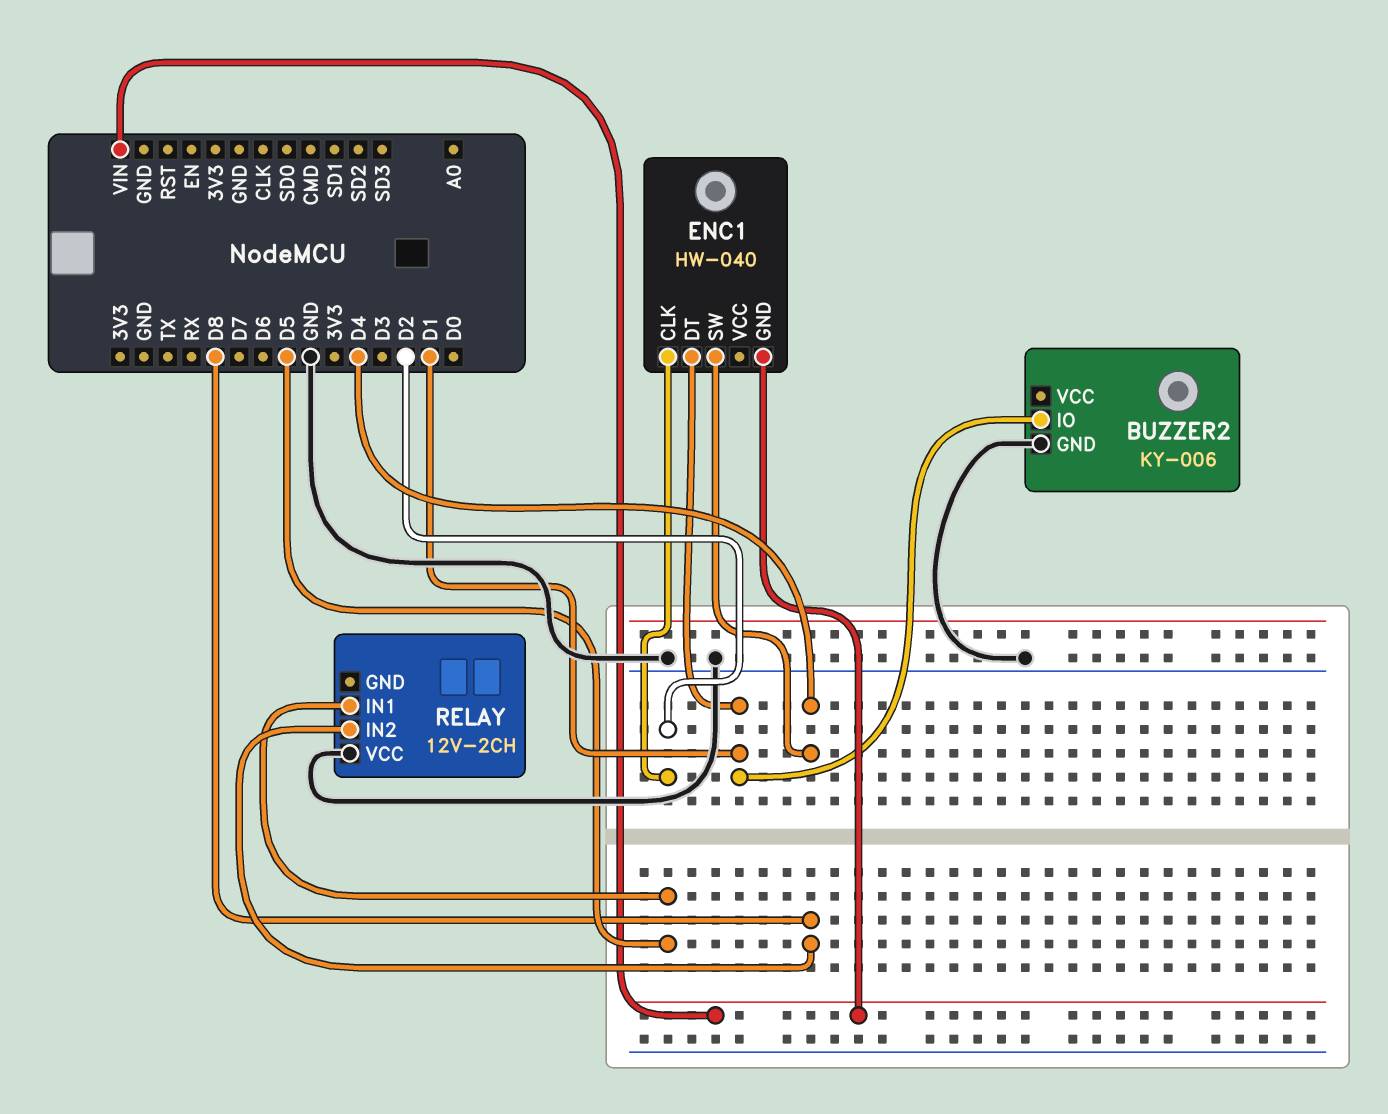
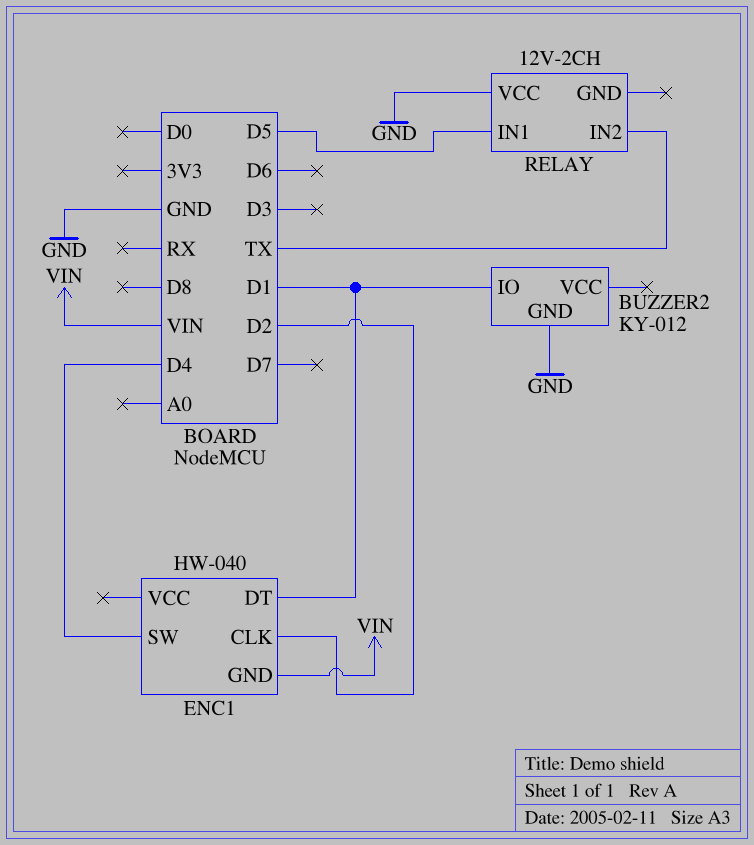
BUZZER2: KY-006 -> KY-012
RELAY pin IN2: D8 -> TX

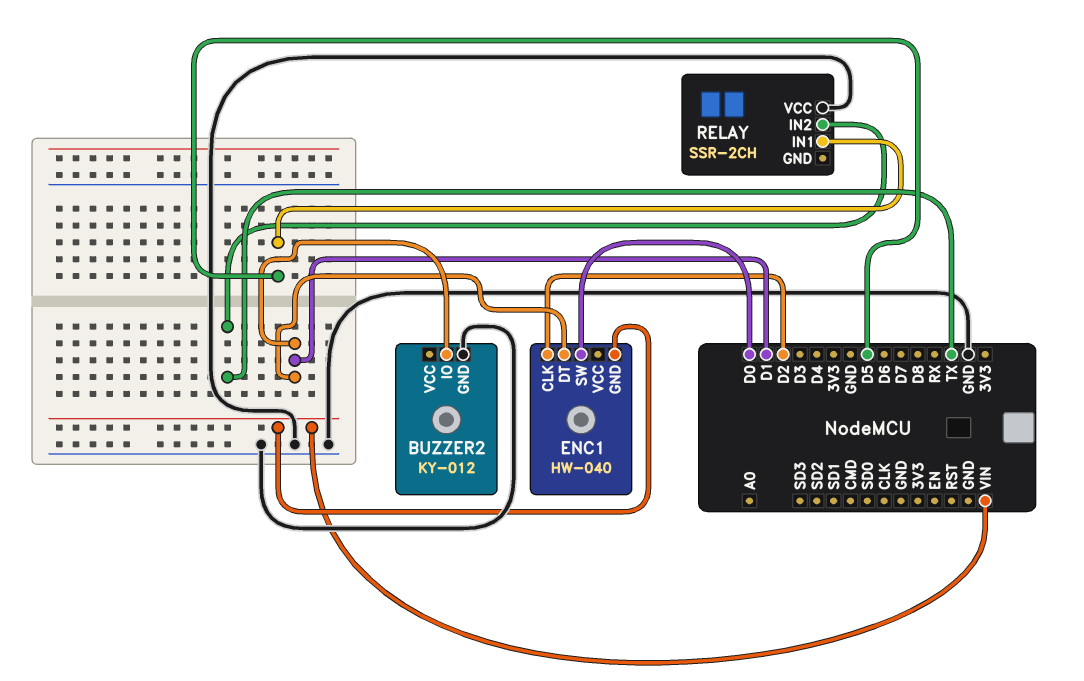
ENC1 pin SW: D4 -> D0
RELAY: 12V-2CH -> SSR-2CH

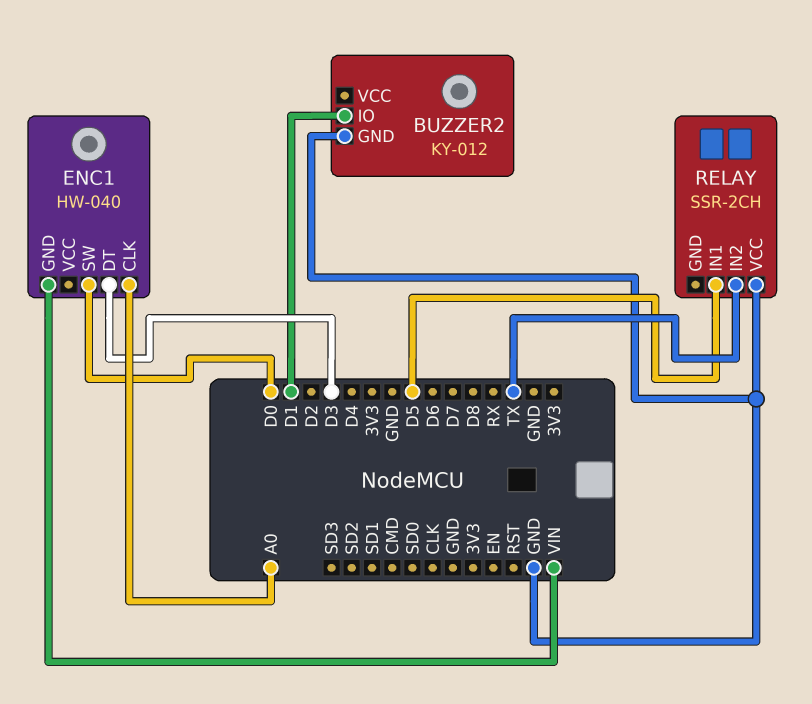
ENC1 pin CLK: D2 -> A0
ENC1 pin DT: D1 -> D3

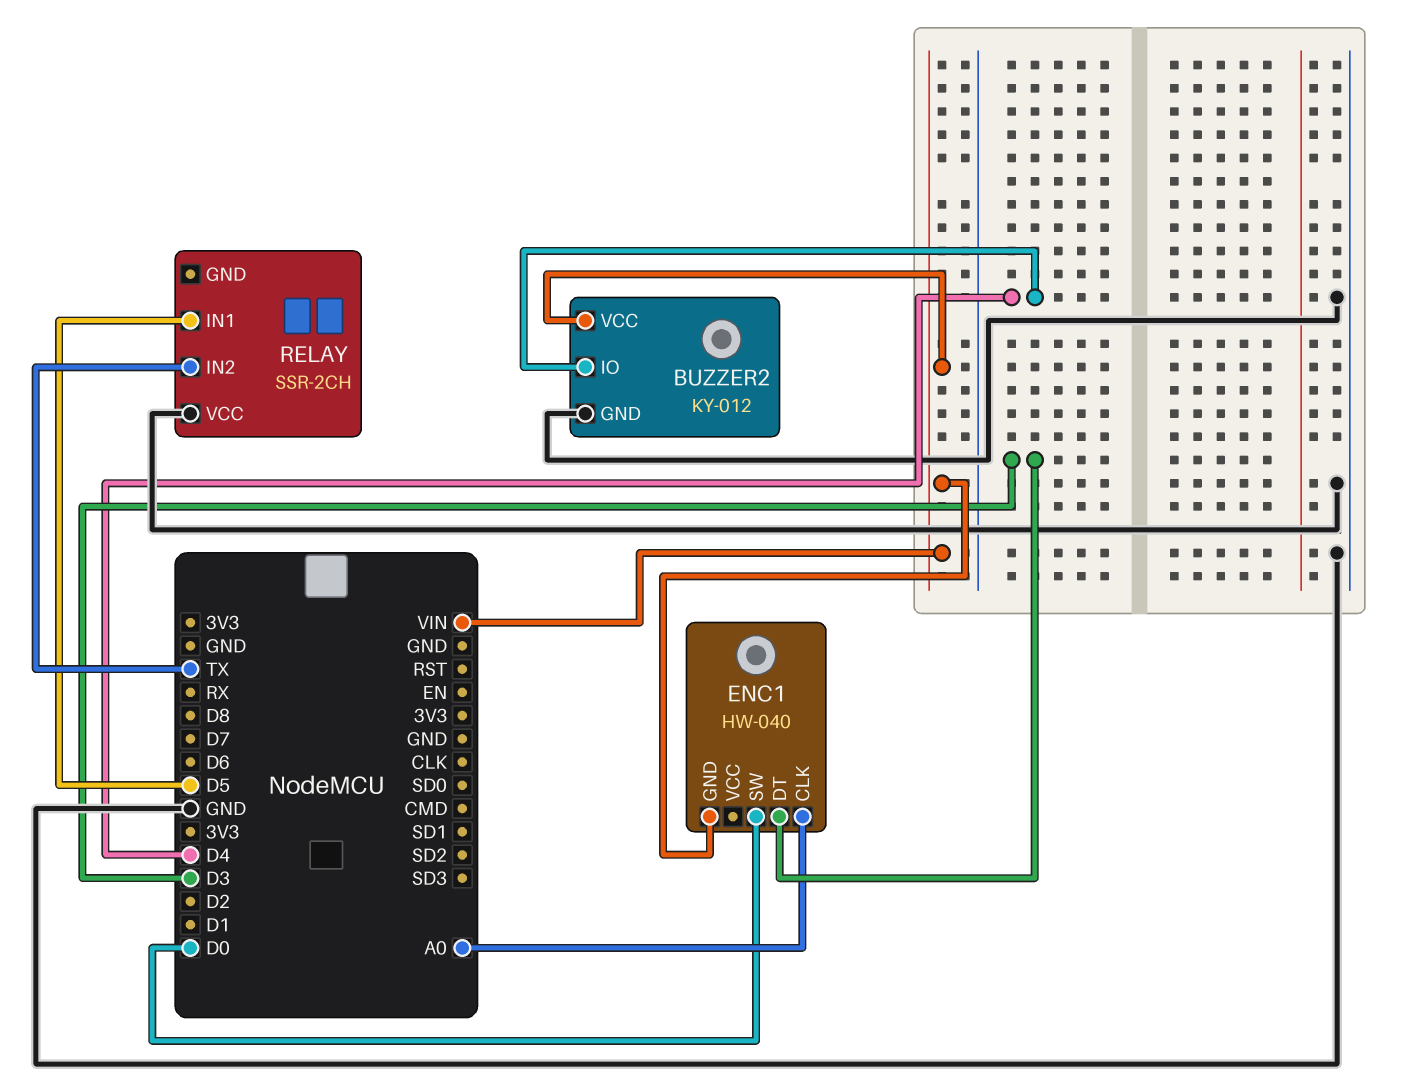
BUZZER2 pin IO: D1 -> D4
BUZZER2 pin VCC: none -> VIN

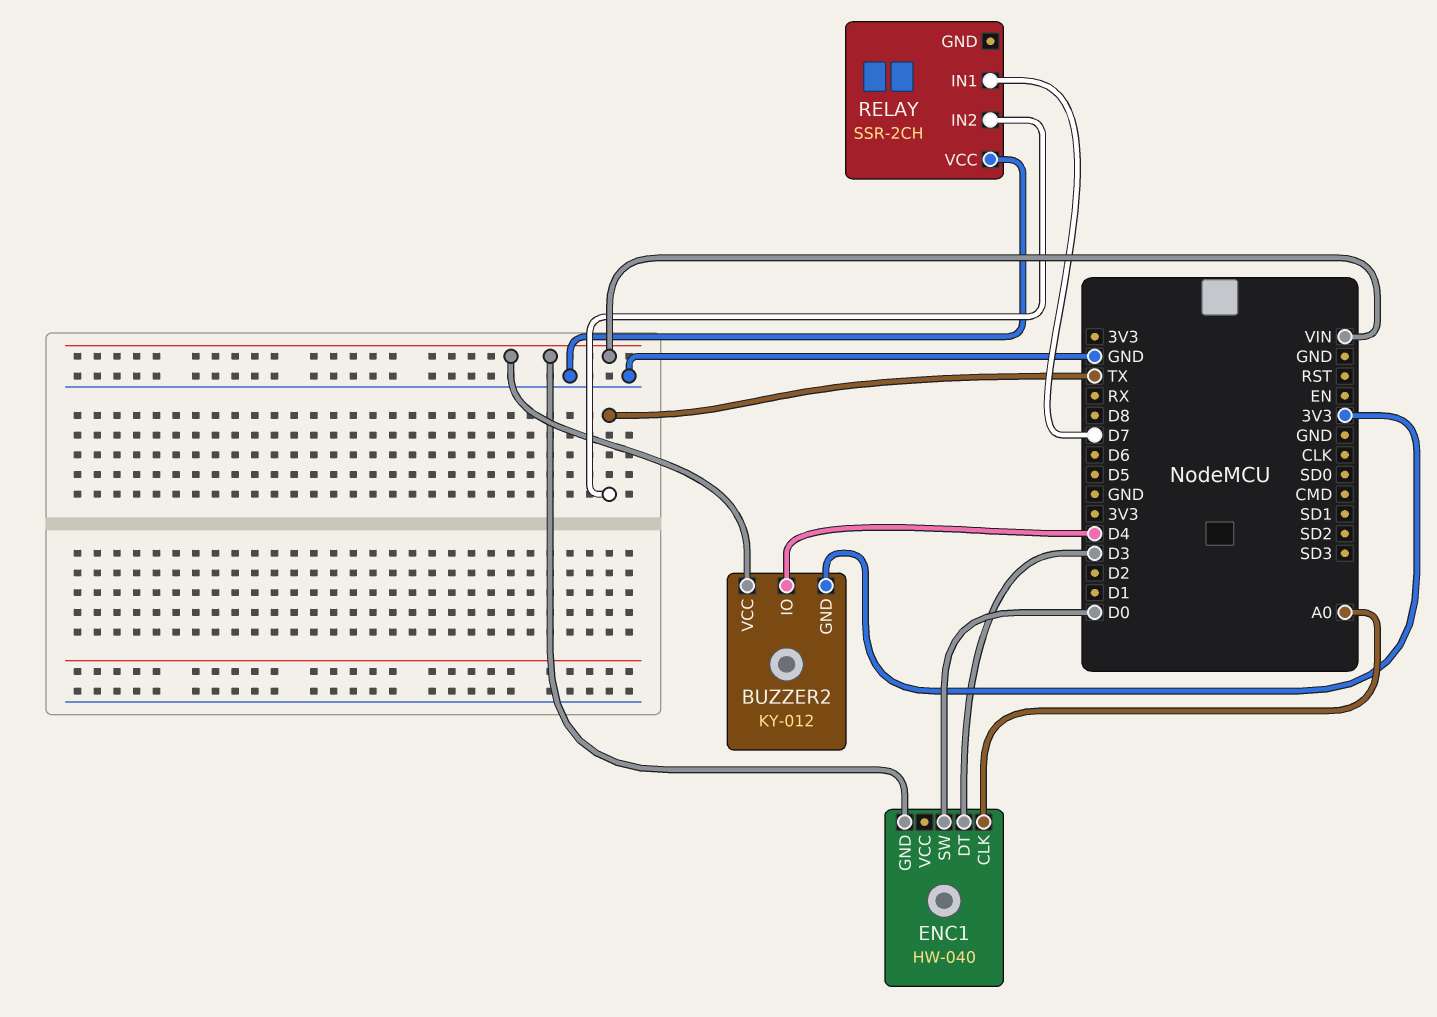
BUZZER2 pin GND: GND -> 3V3
RELAY pin IN1: D5 -> D7

